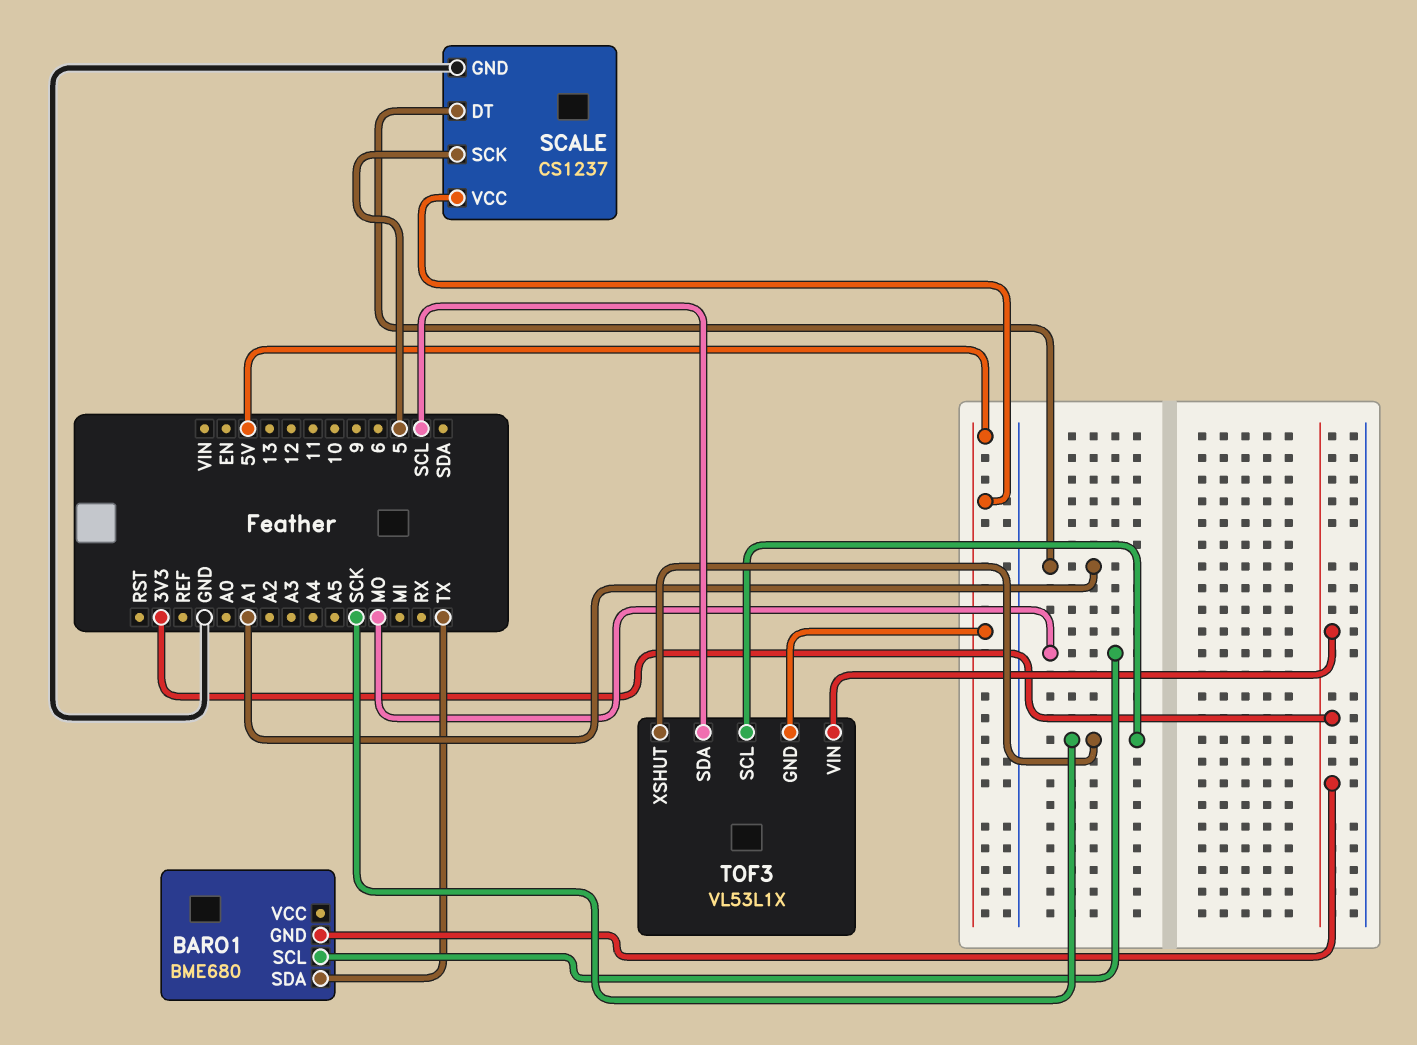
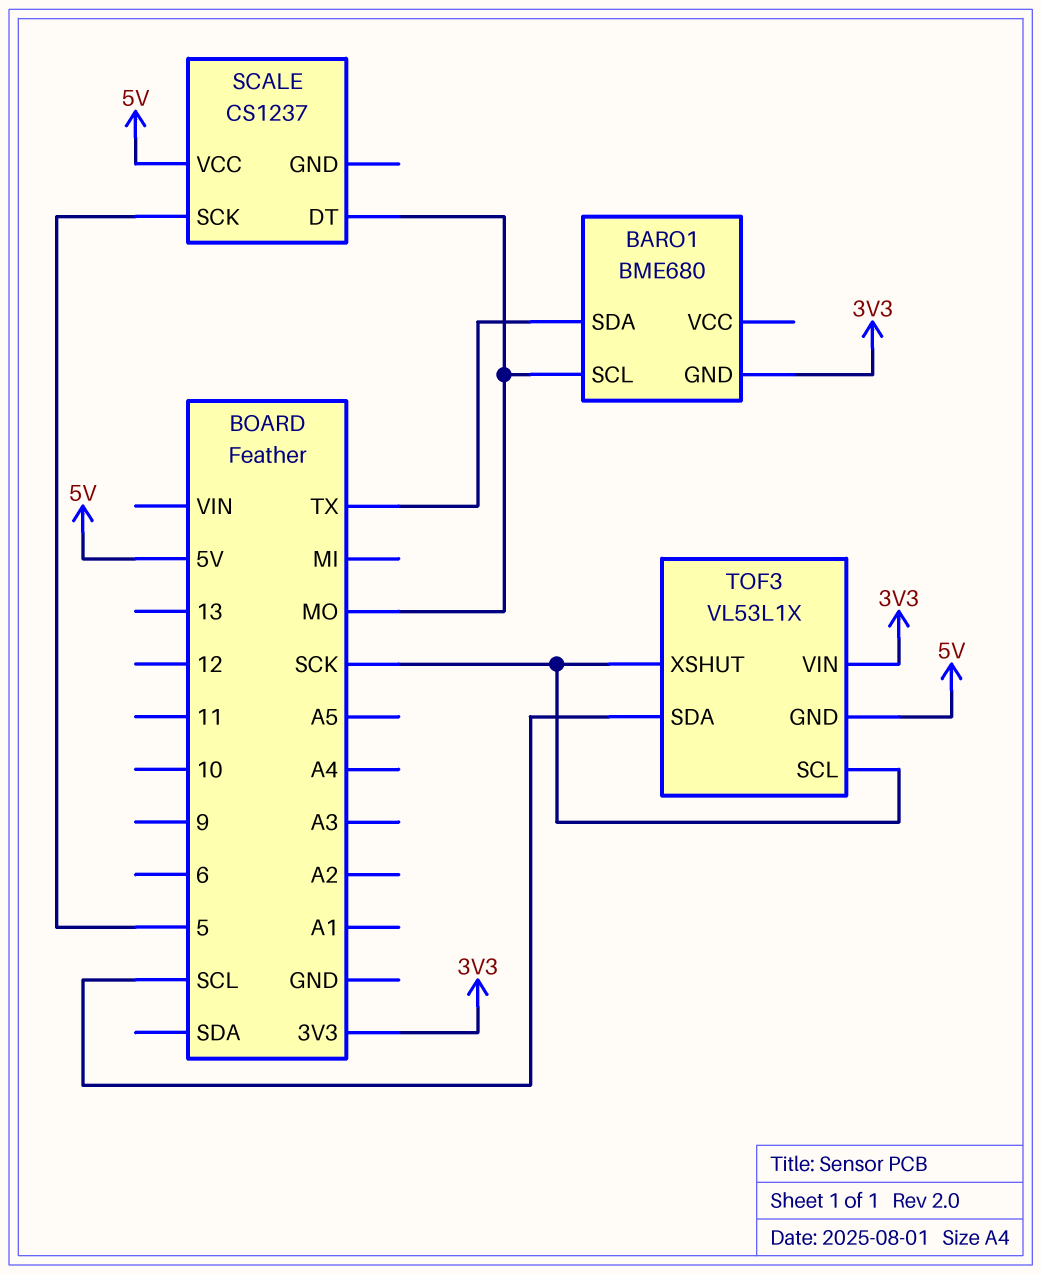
SCALE pin DT: A1 -> MO
SCALE pin GND: GND -> none

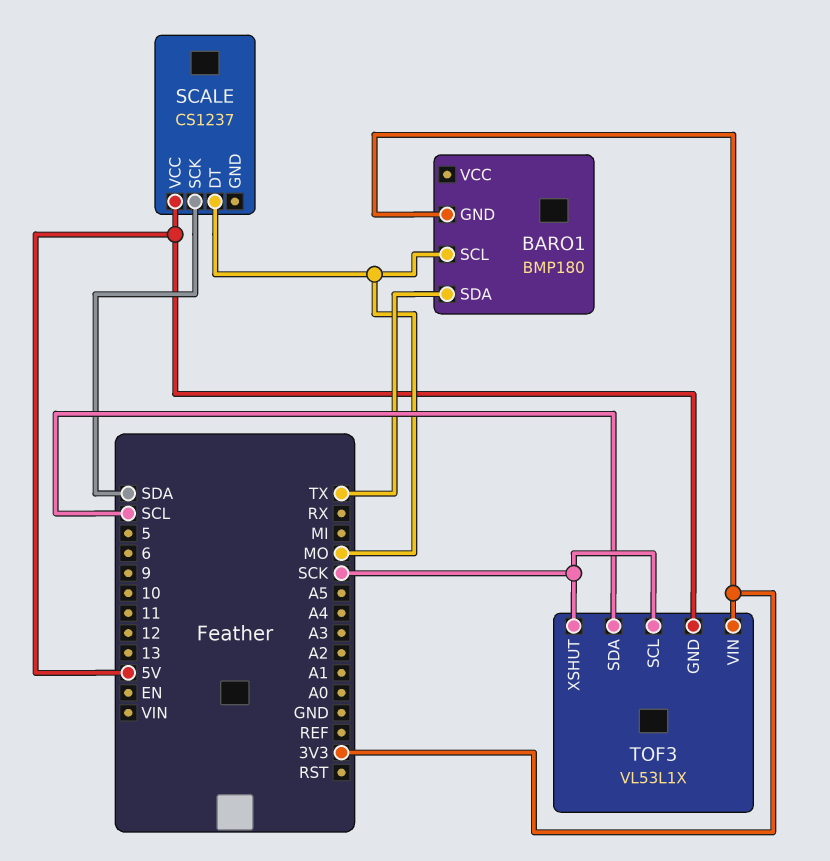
BARO1: BME680 -> BMP180
SCALE pin SCK: 5 -> SDA

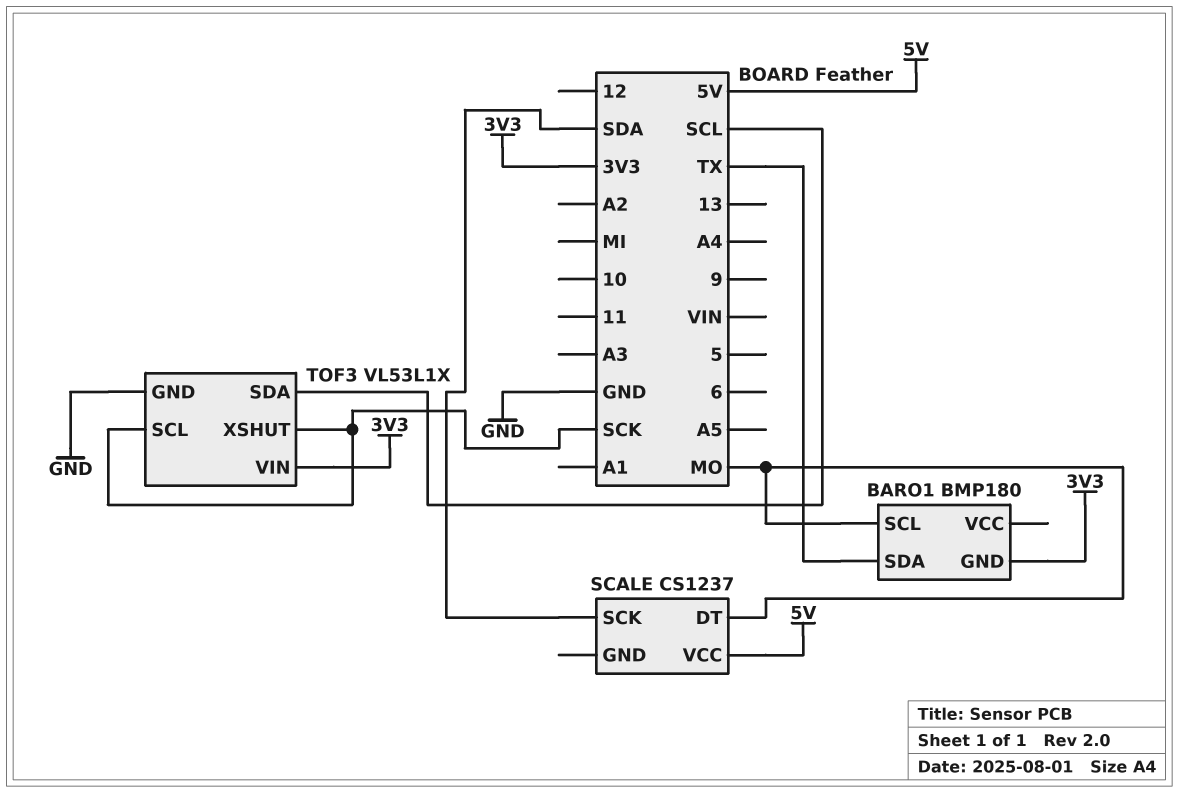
TOF3 pin GND: 5V -> GND

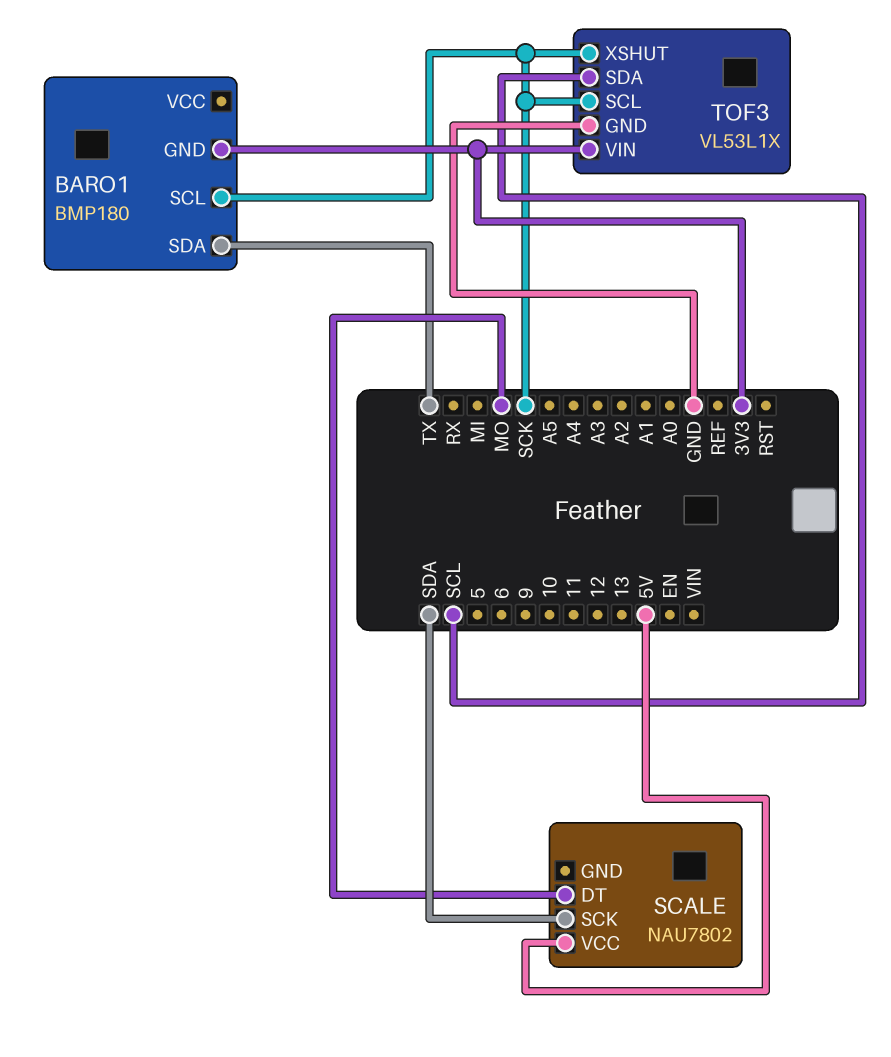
BARO1 pin SCL: MO -> SCK
SCALE: CS1237 -> NAU7802

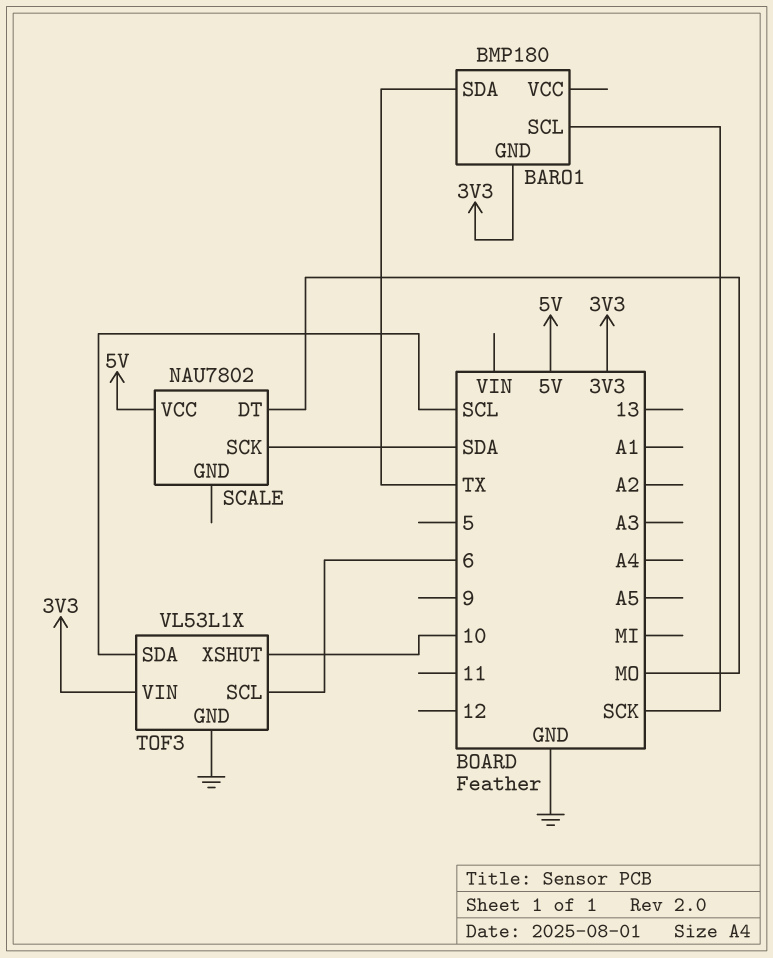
TOF3 pin SCL: SCK -> 6
TOF3 pin XSHUT: SCK -> 10

